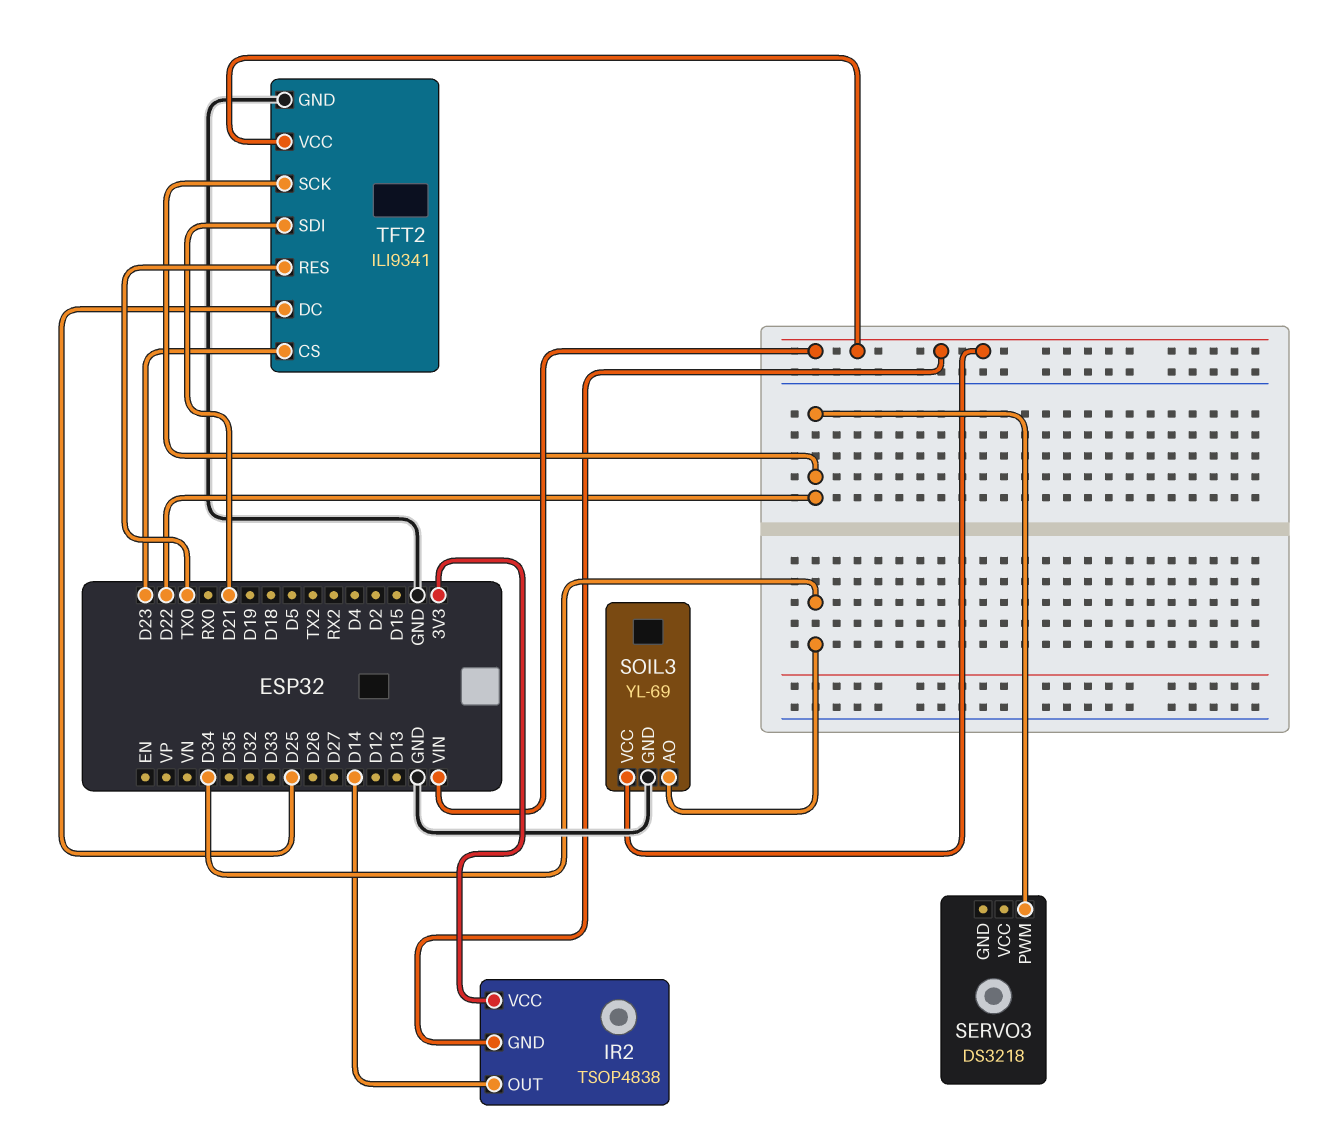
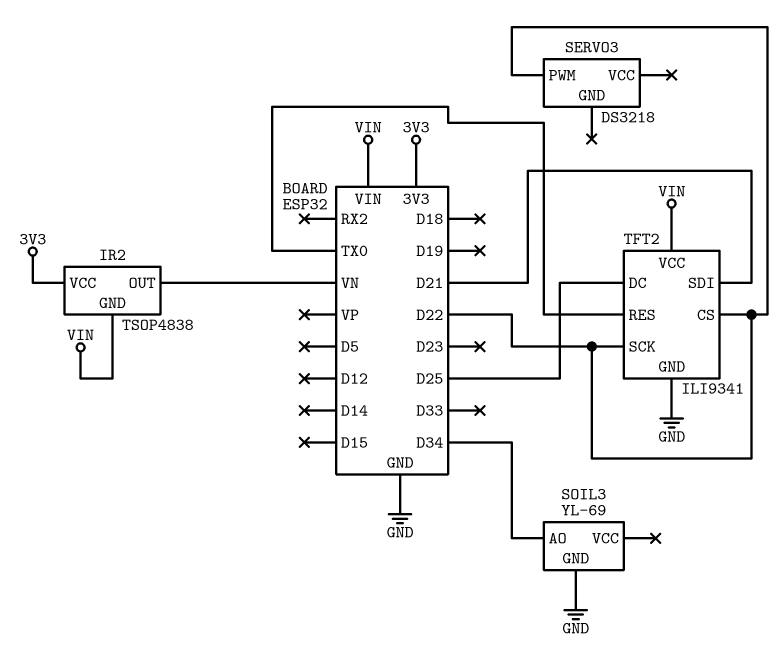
IR2 pin OUT: D14 -> VN
SOIL3 pin VCC: VIN -> none
TFT2 pin CS: D23 -> D22

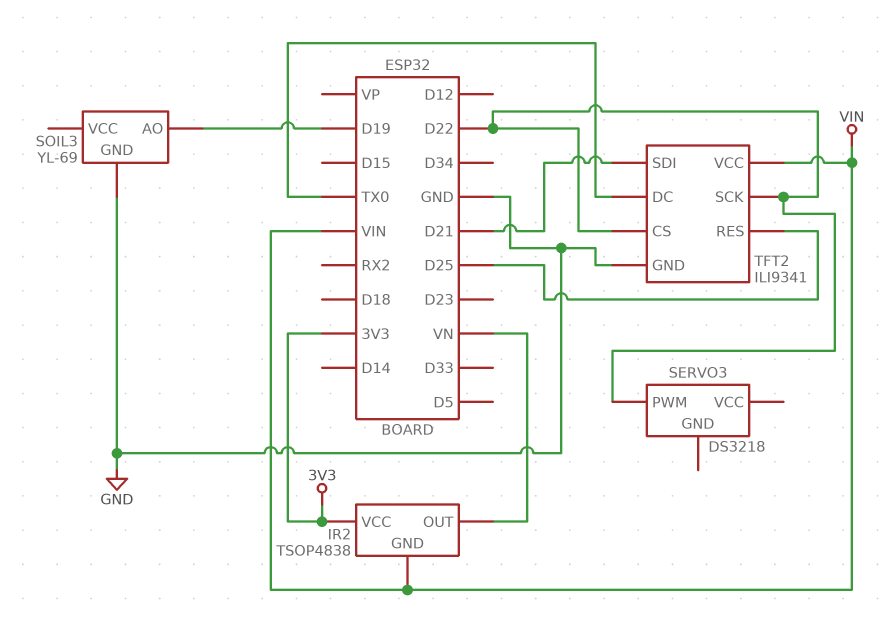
SOIL3 pin AO: D34 -> D19
TFT2 pin DC: D25 -> TX0
TFT2 pin RES: TX0 -> D25

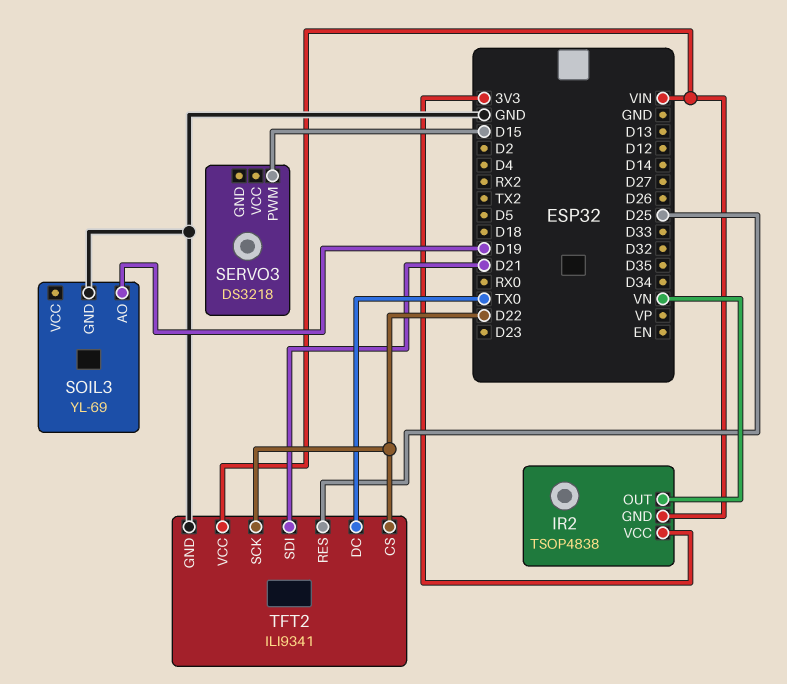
SERVO3 pin PWM: D22 -> D15

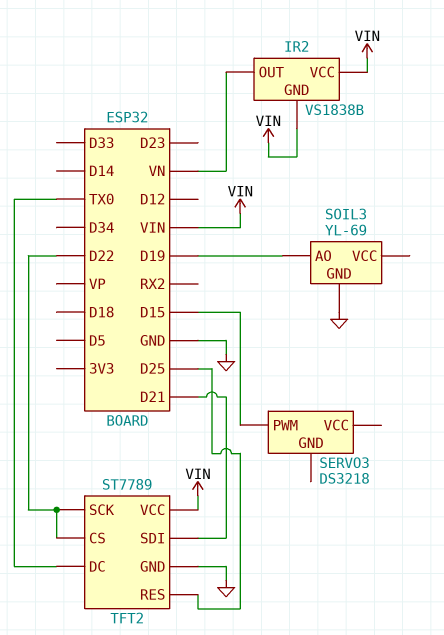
IR2: TSOP4838 -> VS1838B
IR2 pin VCC: 3V3 -> VIN
TFT2: ILI9341 -> ST7789

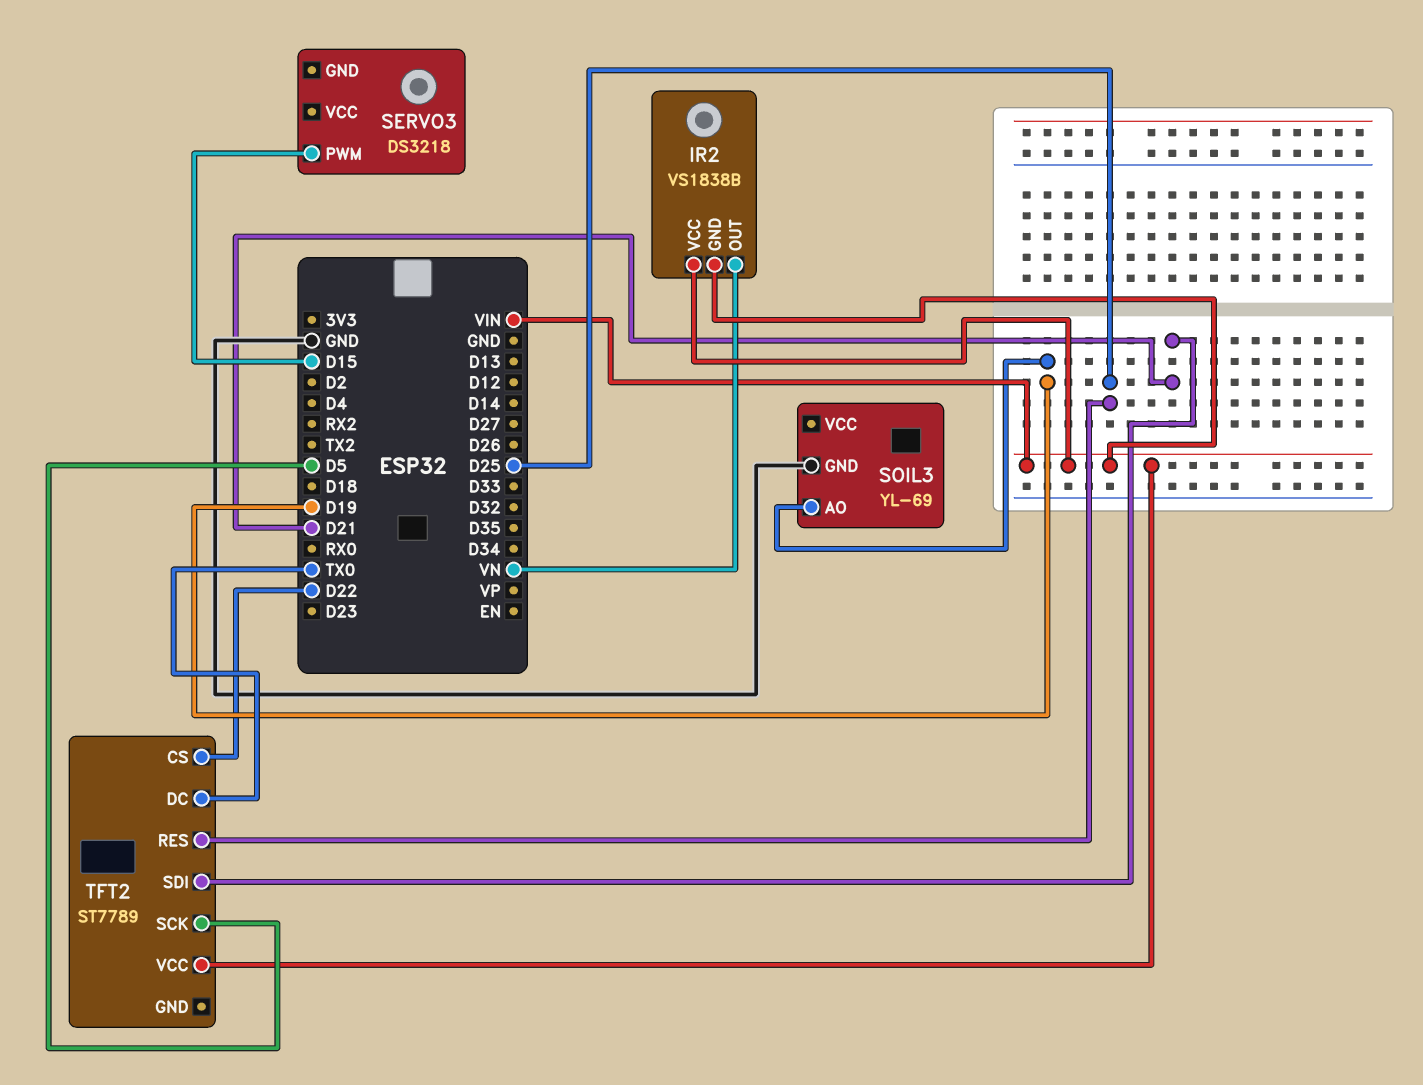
TFT2 pin GND: GND -> none
TFT2 pin SCK: D22 -> D5

